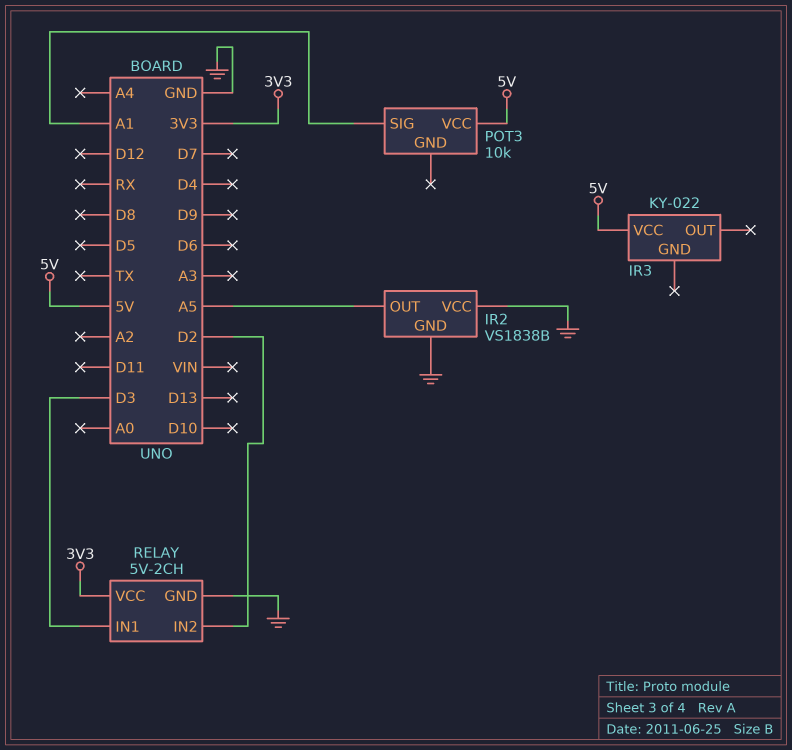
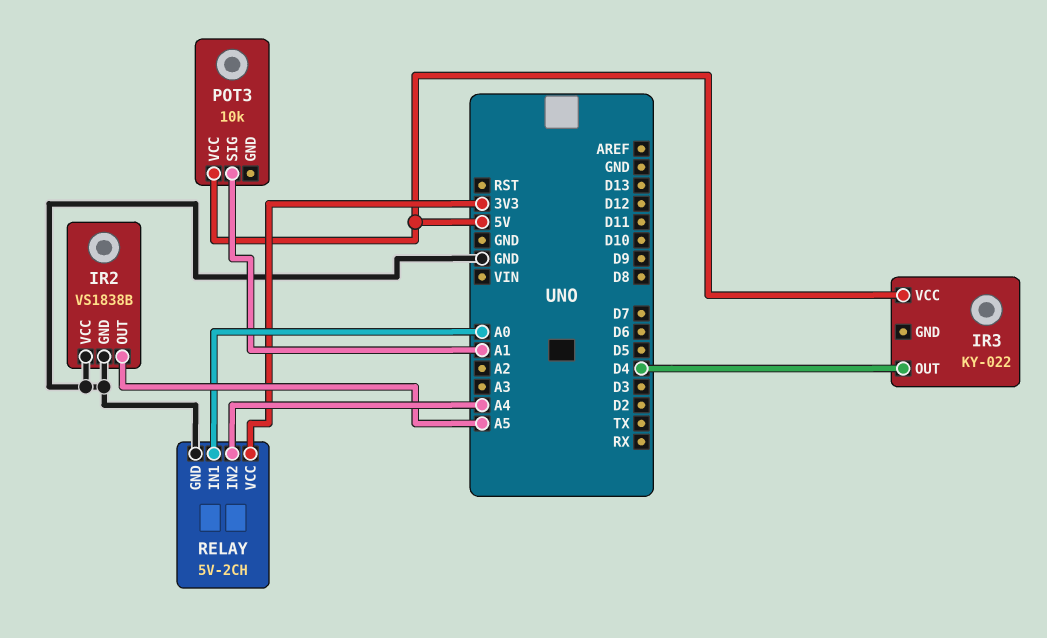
IR3 pin OUT: none -> D4
RELAY pin IN1: D3 -> A0
RELAY pin IN2: D2 -> A4

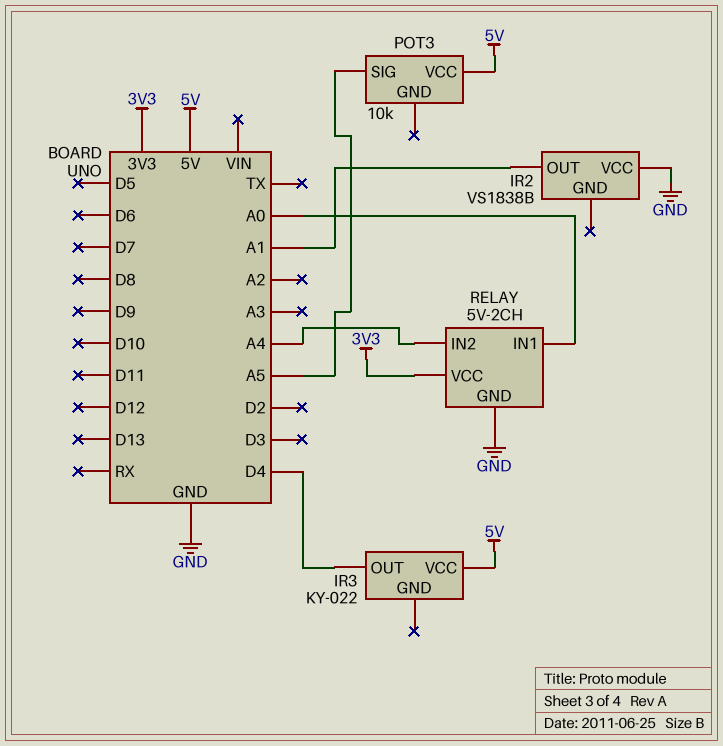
IR2 pin GND: GND -> none
IR2 pin OUT: A5 -> A1
POT3 pin SIG: A1 -> A5

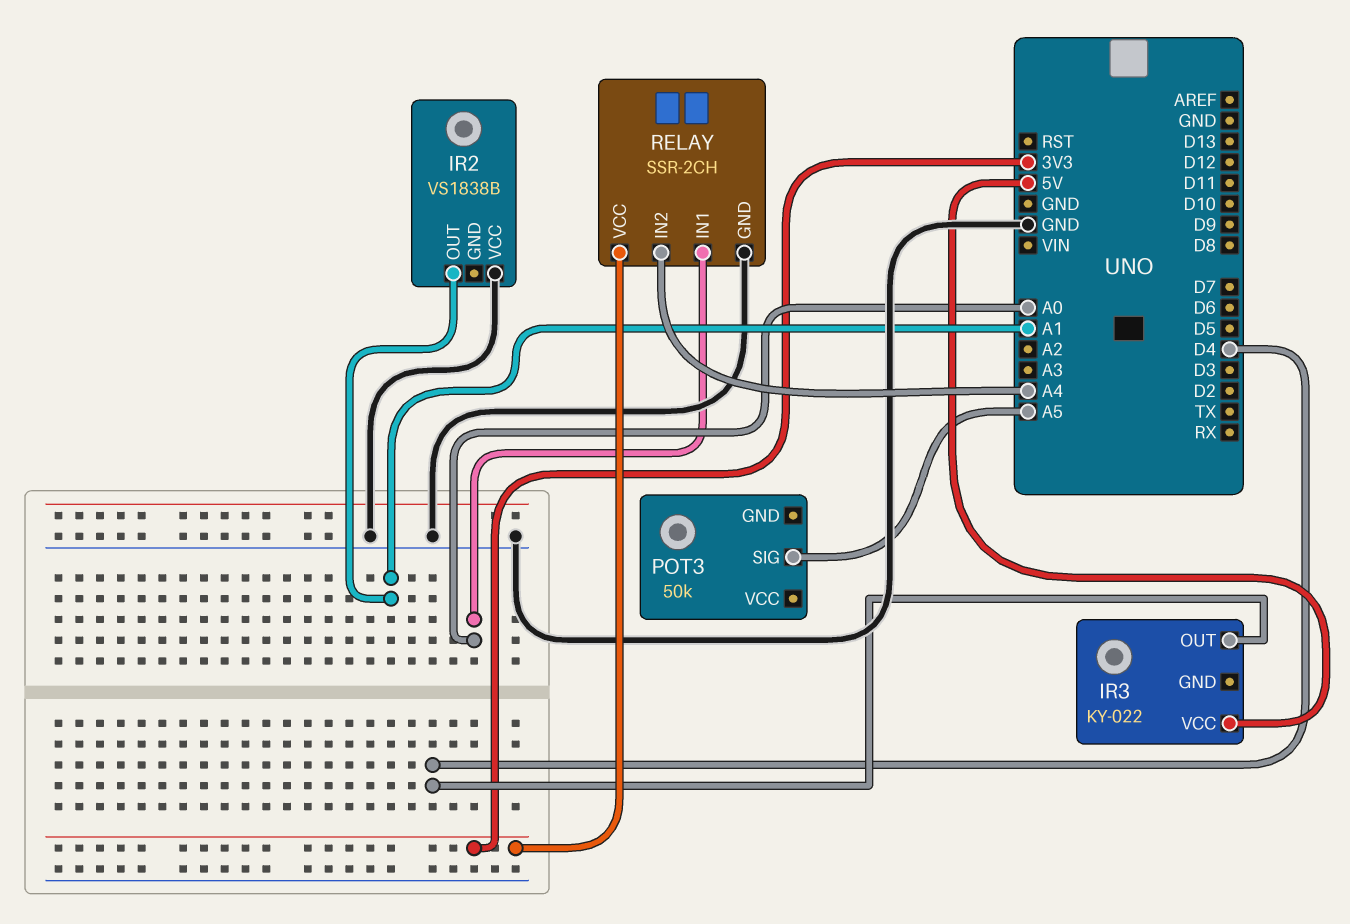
POT3: 10k -> 50k
POT3 pin VCC: 5V -> none
RELAY: 5V-2CH -> SSR-2CH

